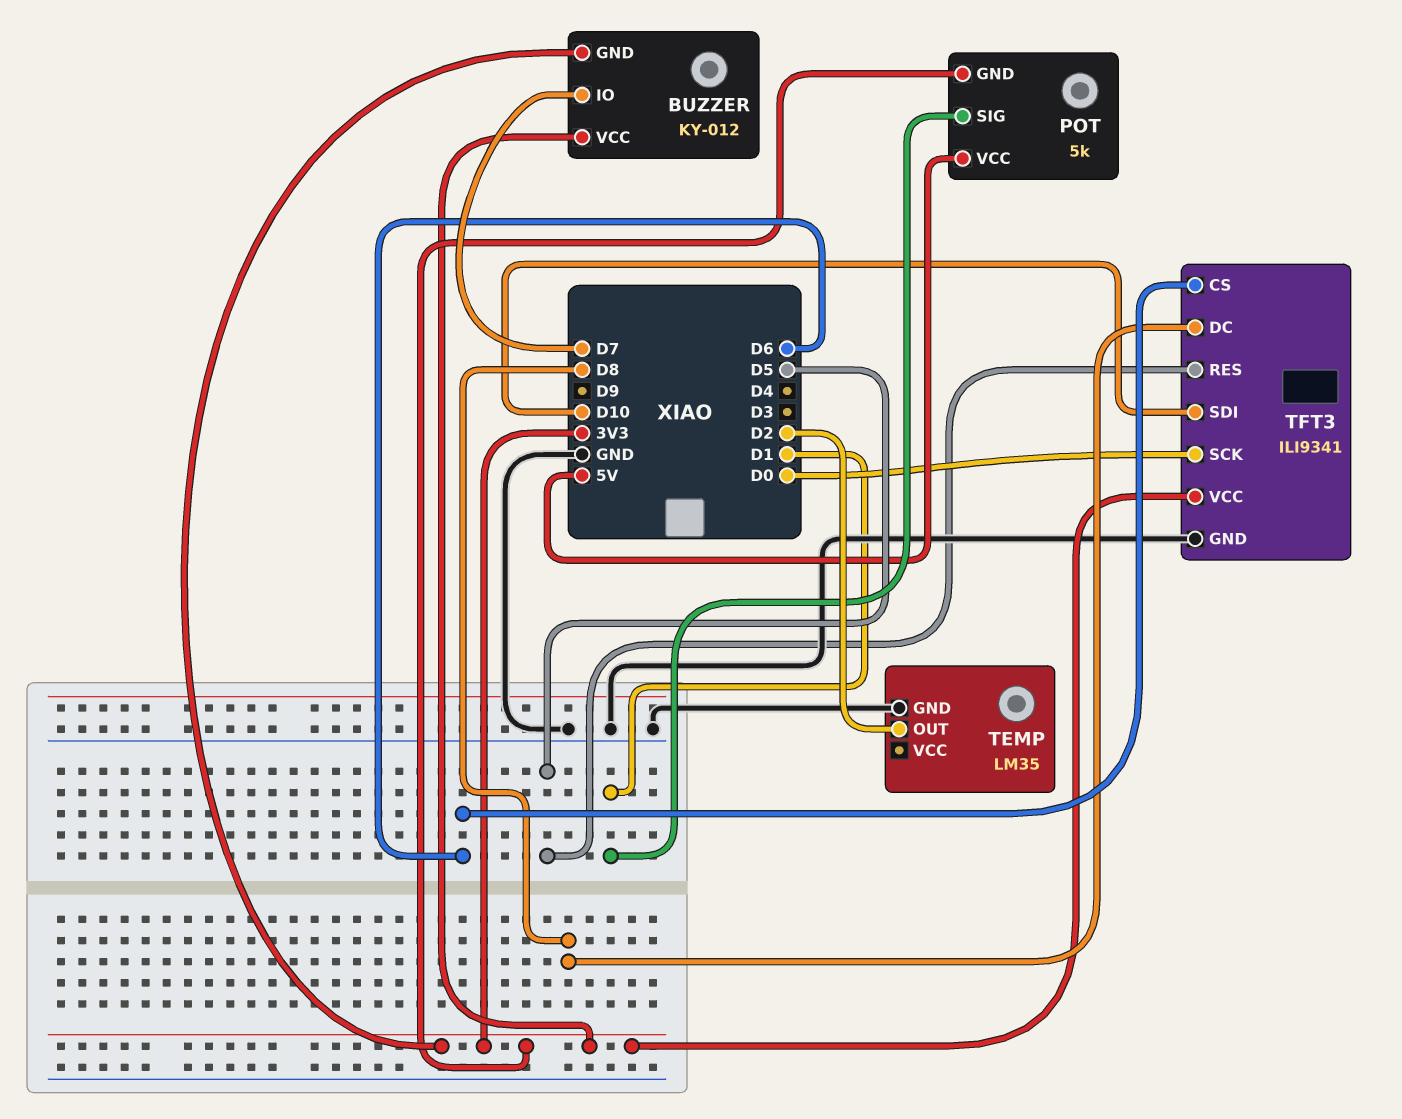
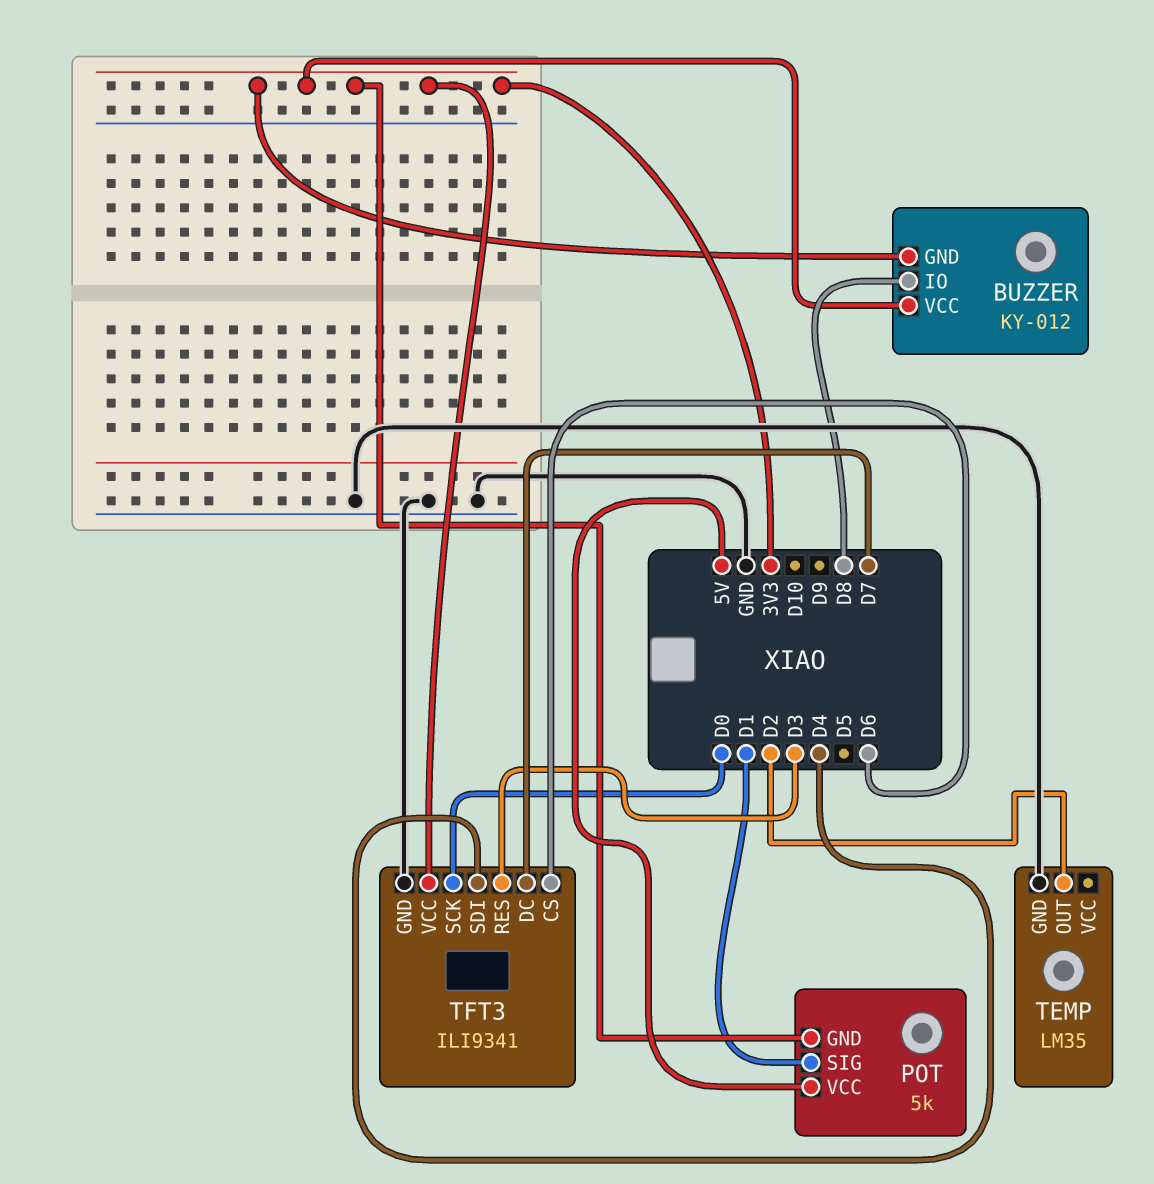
BUZZER pin IO: D7 -> D8
TFT3 pin DC: D8 -> D7
TFT3 pin RES: D5 -> D3
TFT3 pin SDI: D10 -> D4

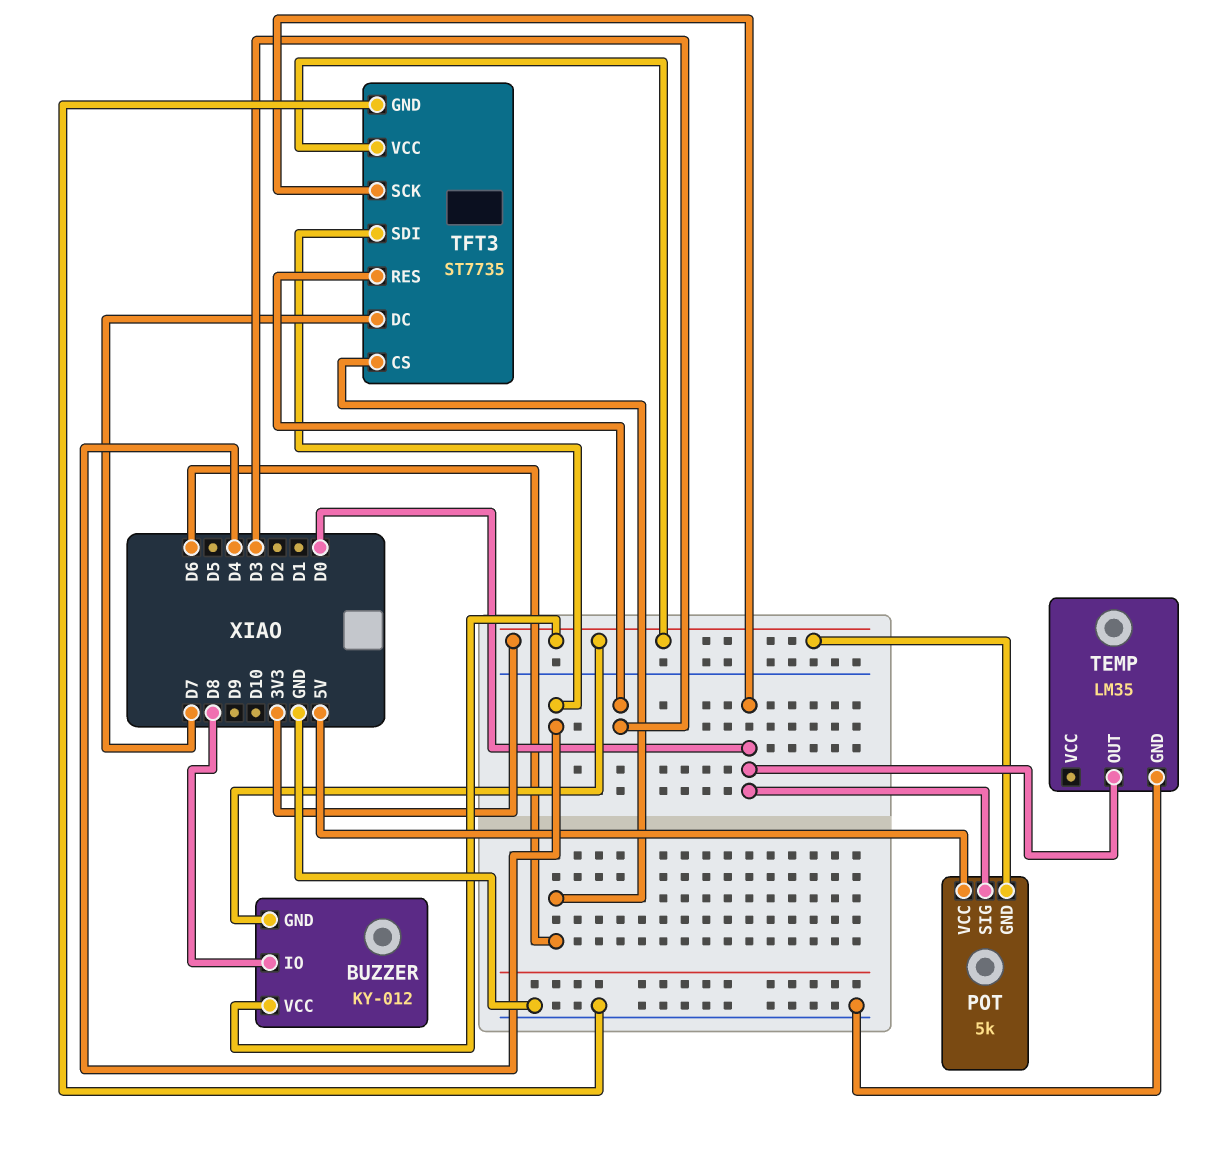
POT pin SIG: D1 -> D0
TEMP pin OUT: D2 -> D0
TFT3: ILI9341 -> ST7735

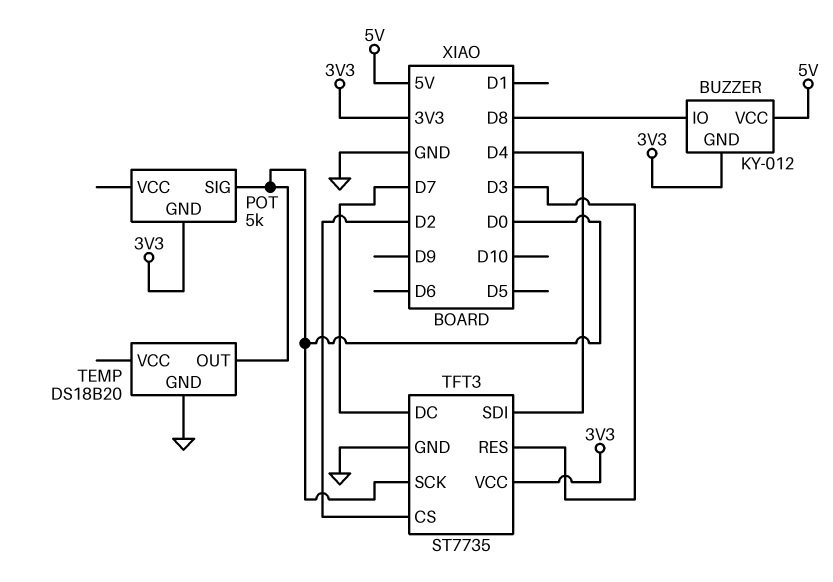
BUZZER pin VCC: 3V3 -> 5V
POT pin VCC: 5V -> none
TEMP: LM35 -> DS18B20
TFT3 pin CS: D6 -> D2

